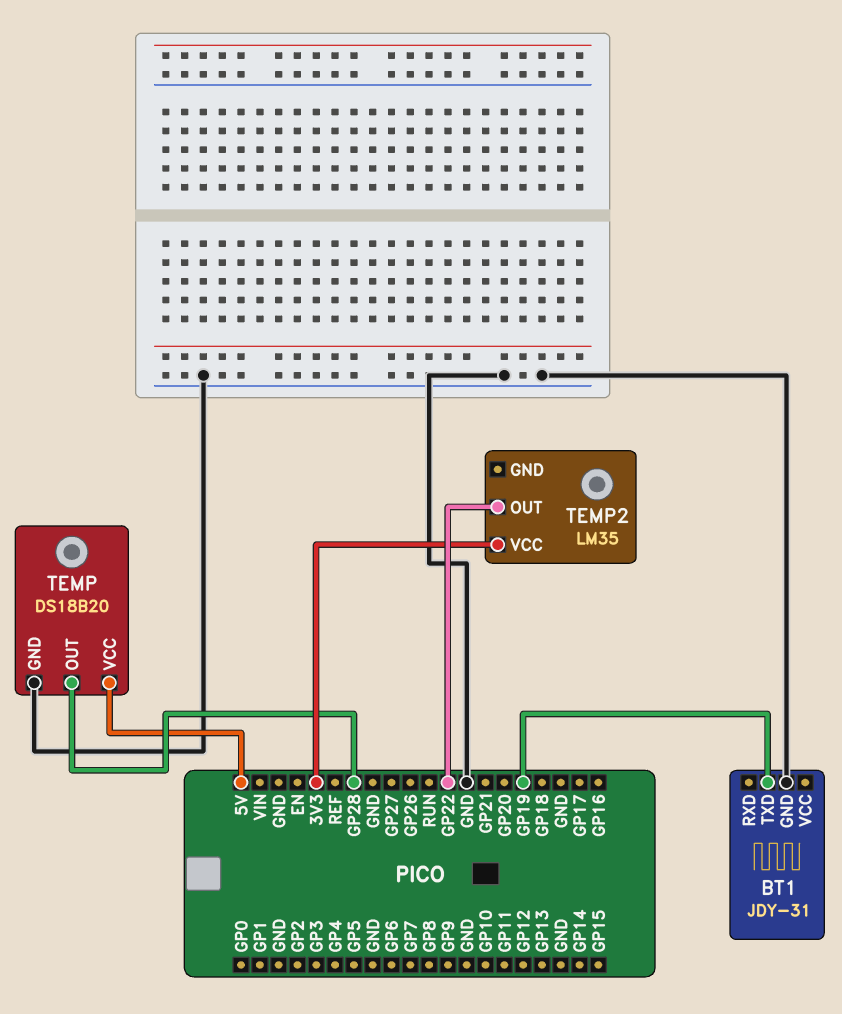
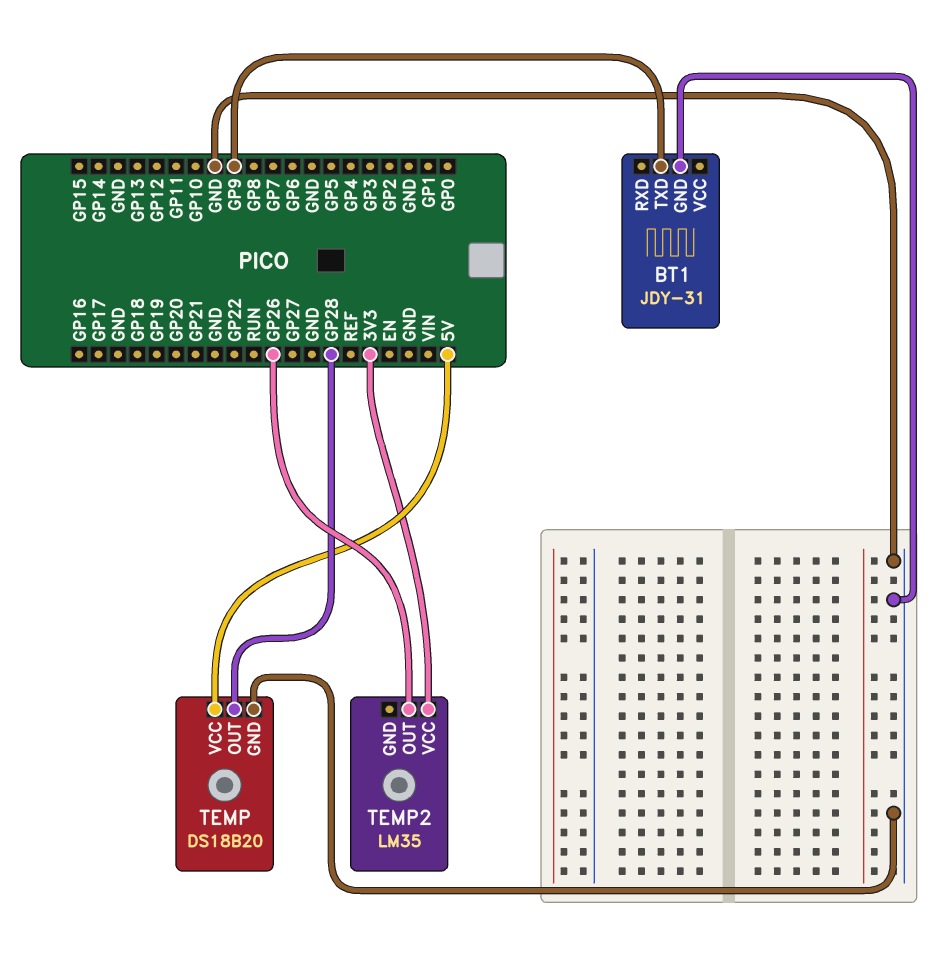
BT1 pin TXD: GP19 -> GP9
TEMP2 pin OUT: GP22 -> GP26

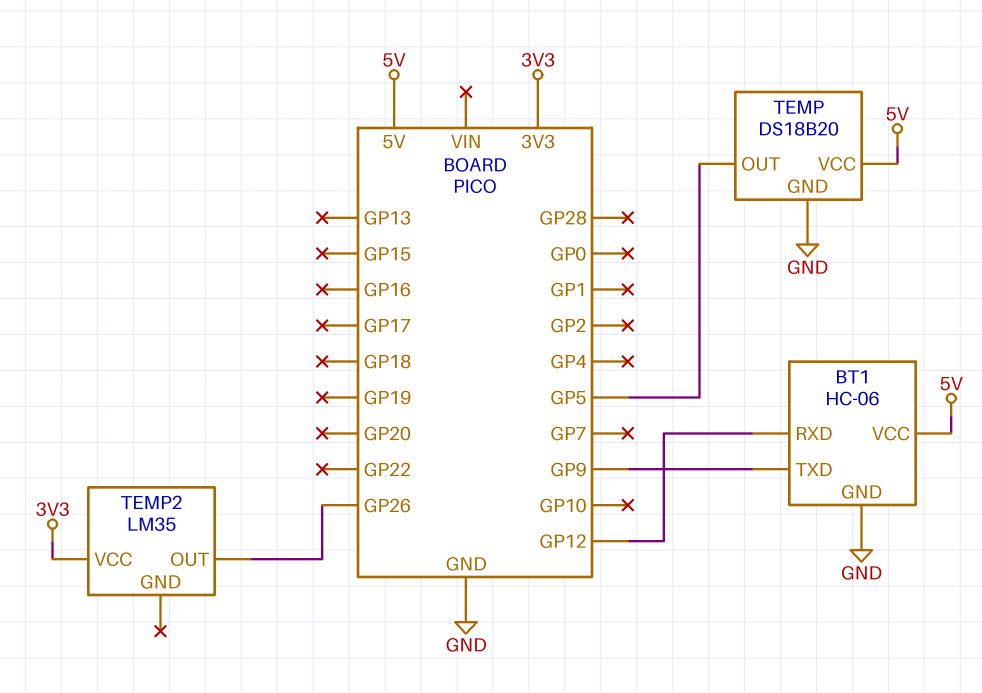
BT1: JDY-31 -> HC-06
BT1 pin RXD: none -> GP12
BT1 pin VCC: none -> 5V
TEMP pin OUT: GP28 -> GP5

